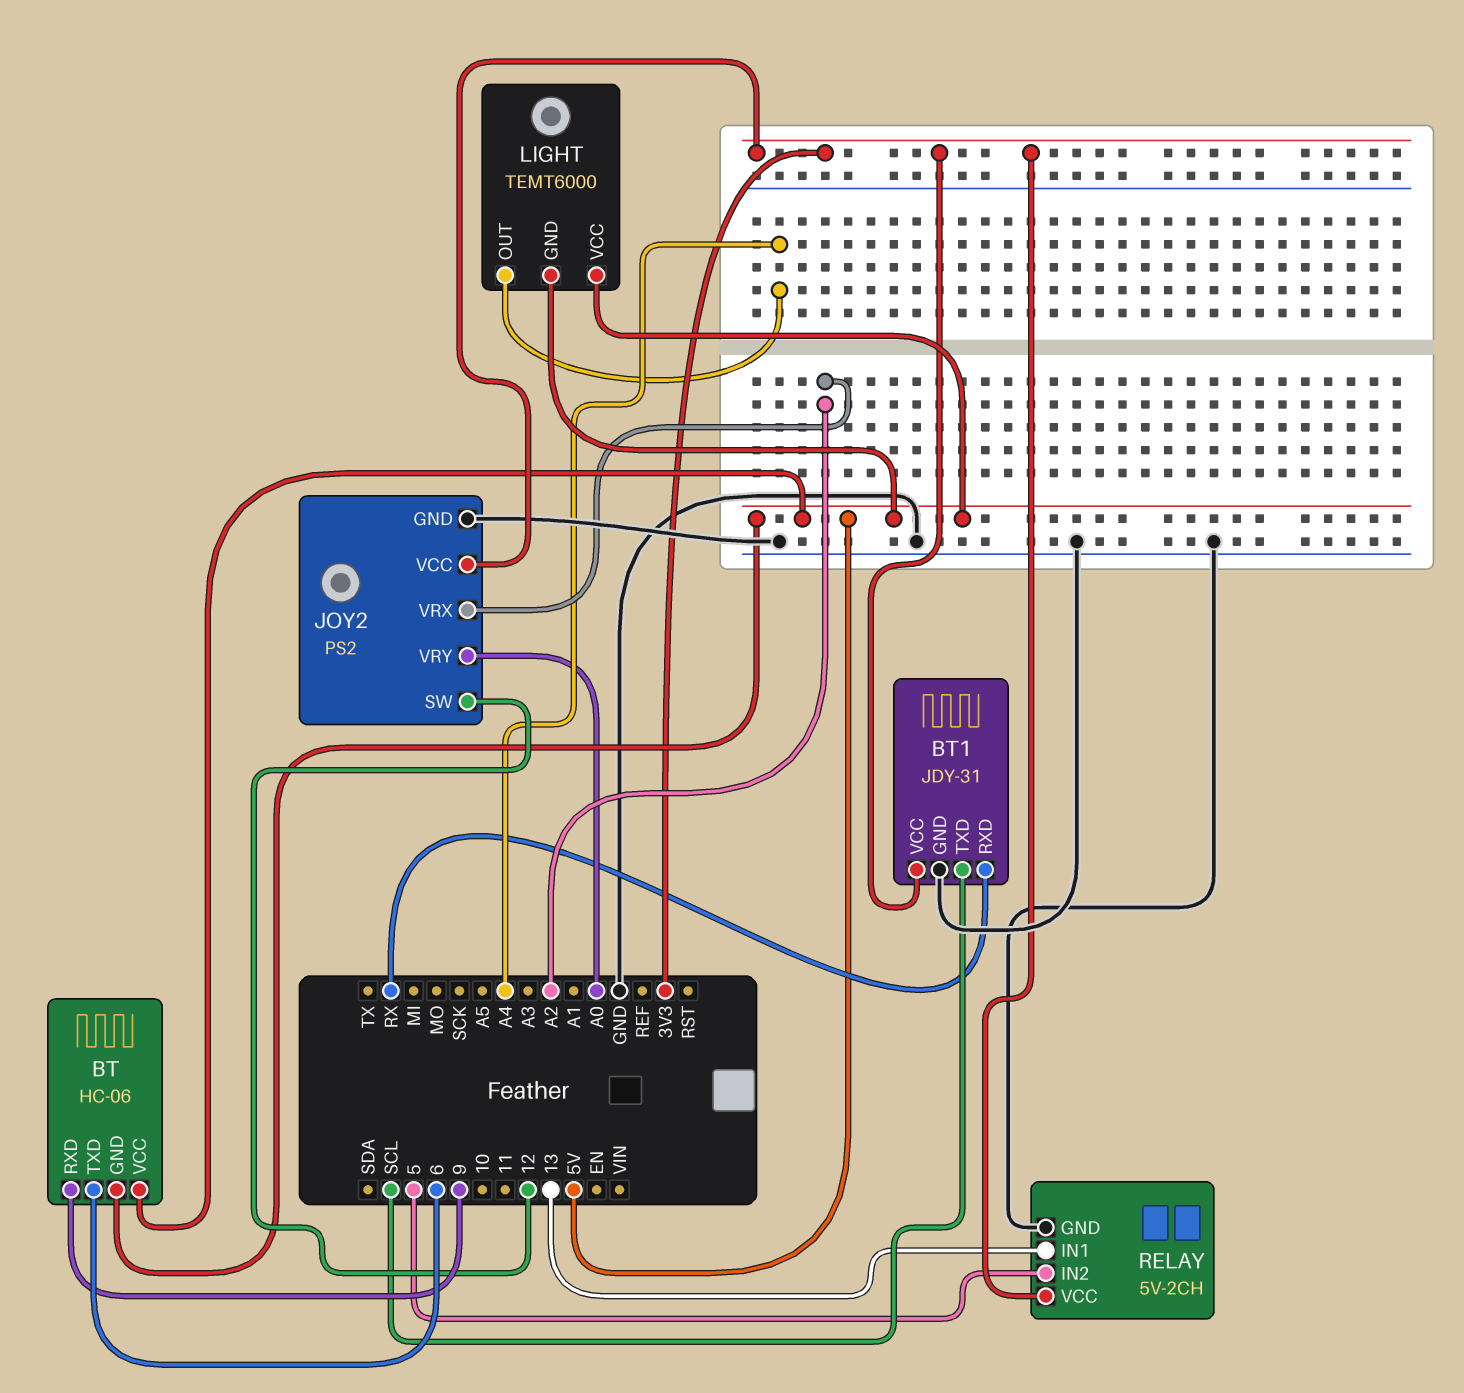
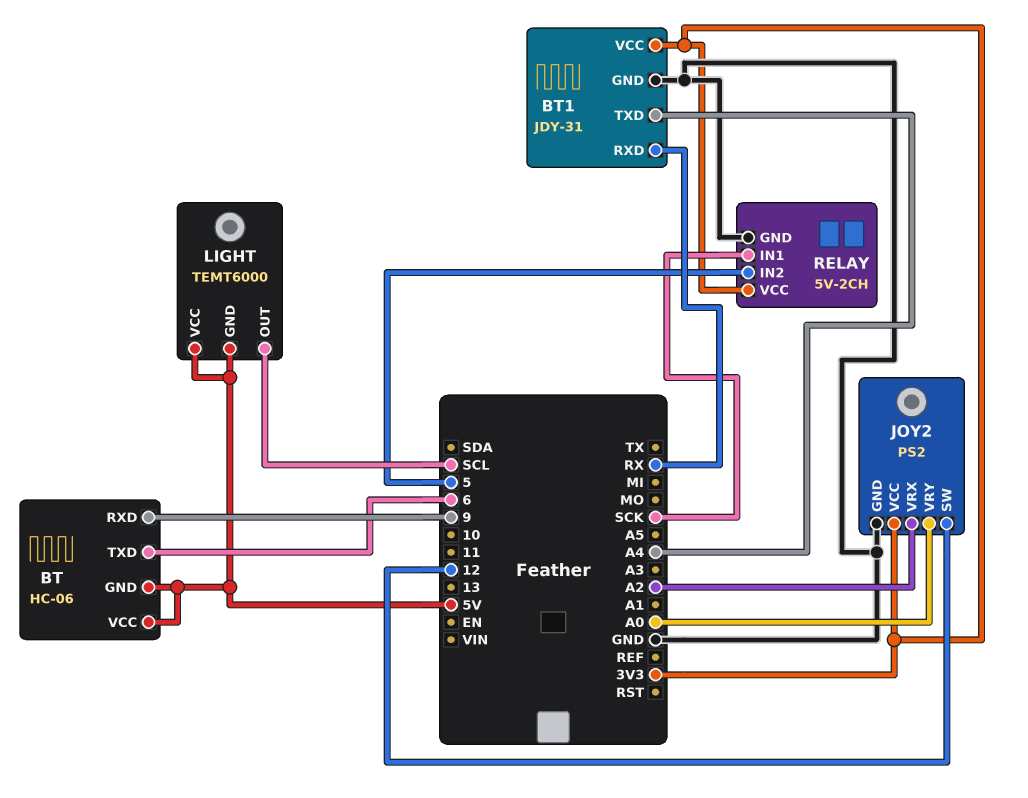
BT1 pin TXD: SCL -> A4
LIGHT pin OUT: A4 -> SCL
RELAY pin IN1: 13 -> SCK

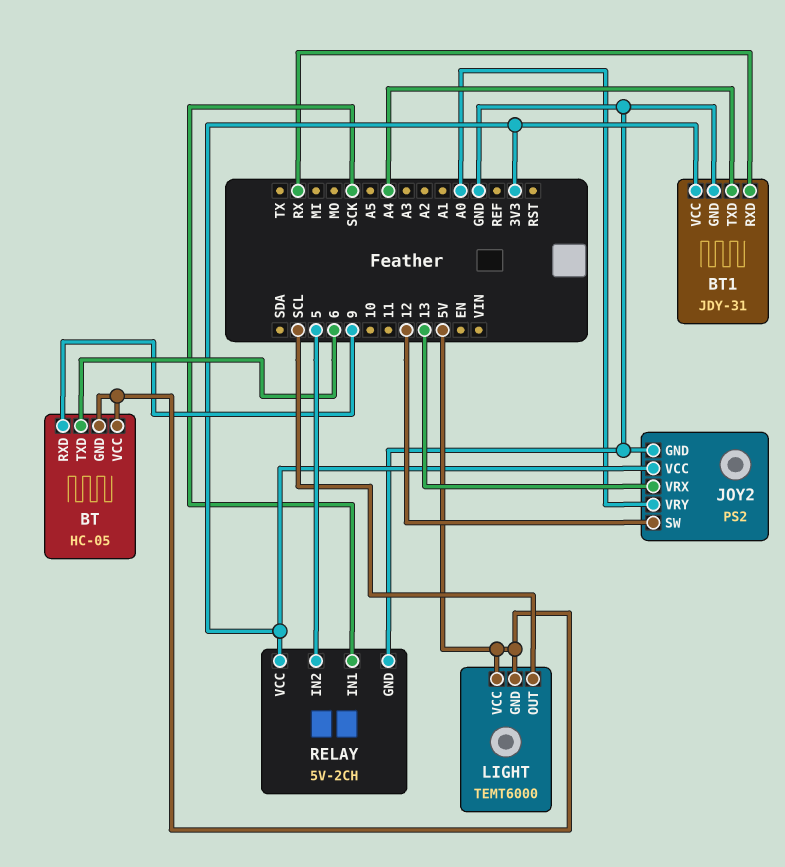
BT: HC-06 -> HC-05
JOY2 pin VRX: A2 -> 13

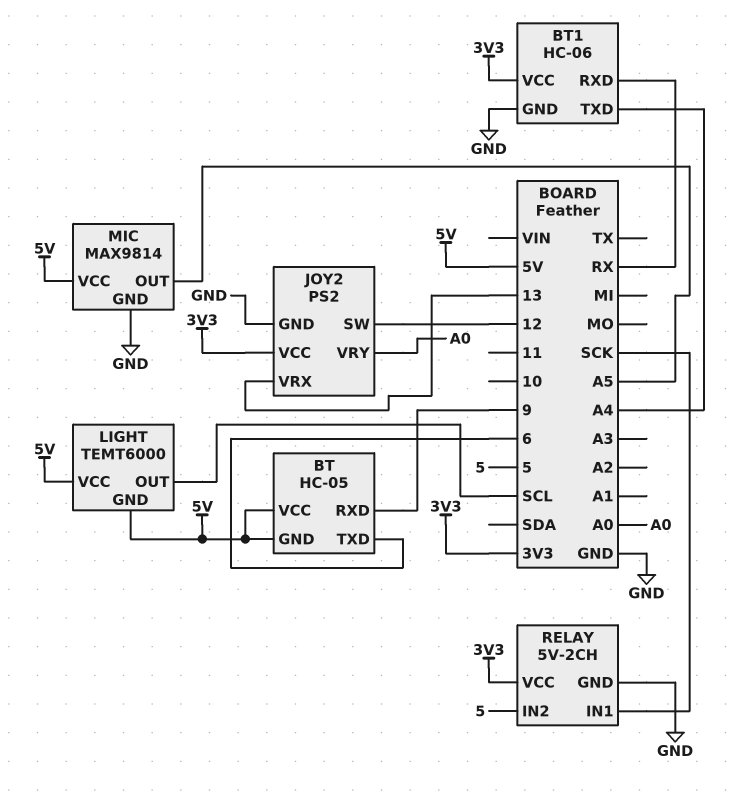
BT1: JDY-31 -> HC-06
MIC: none -> MAX9814
MIC pin GND: none -> GND
MIC pin OUT: none -> A5
MIC pin VCC: none -> 5V

